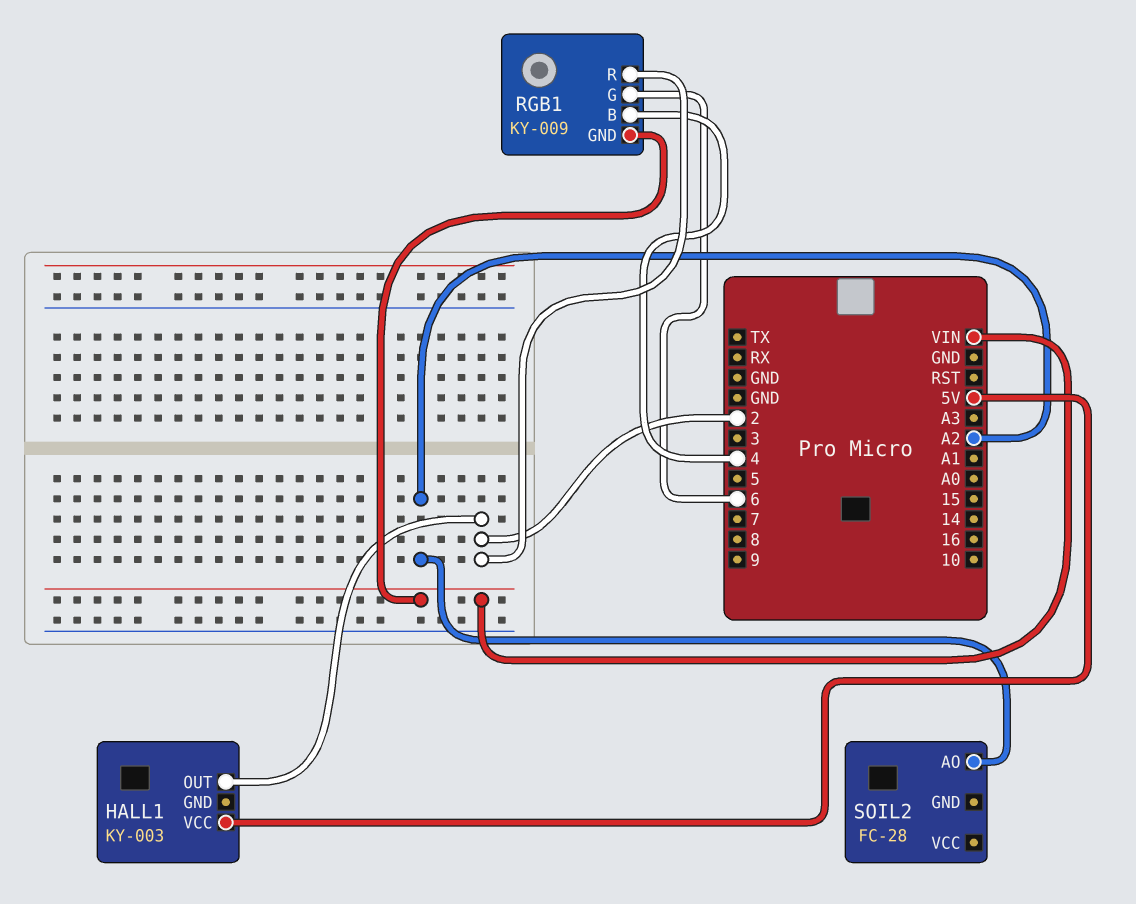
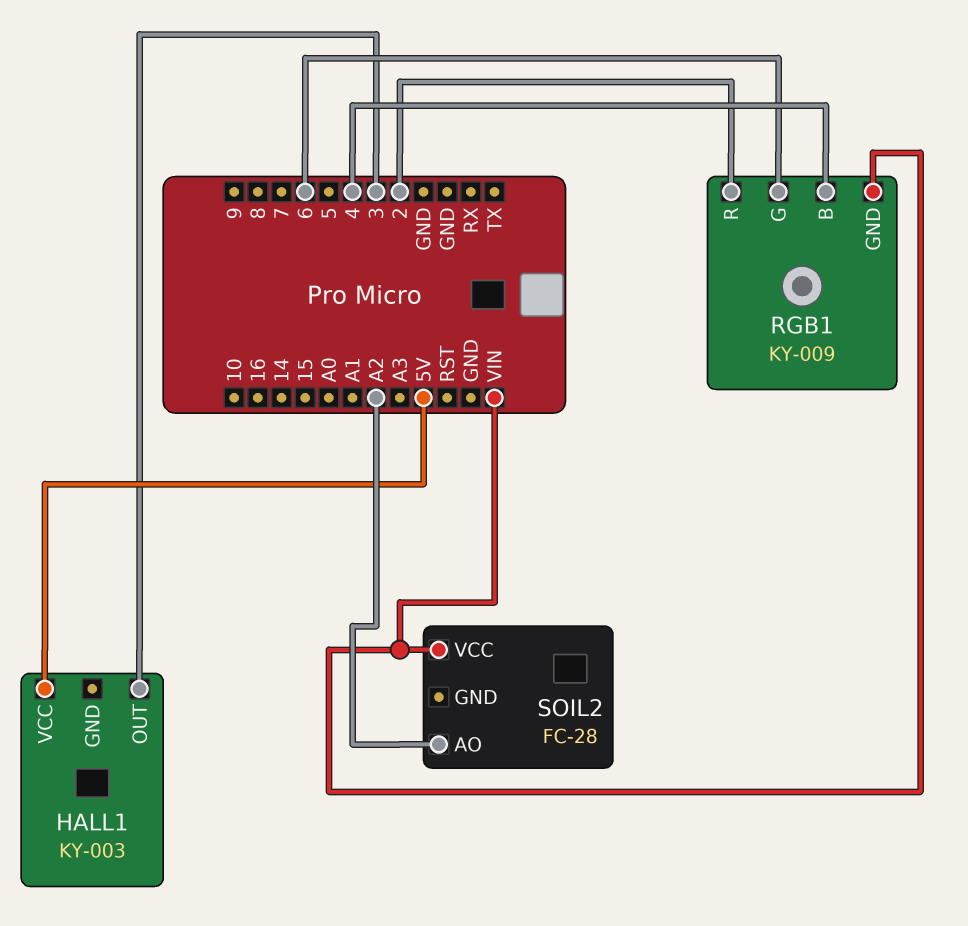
HALL1 pin OUT: 2 -> 3
SOIL2 pin VCC: none -> VIN

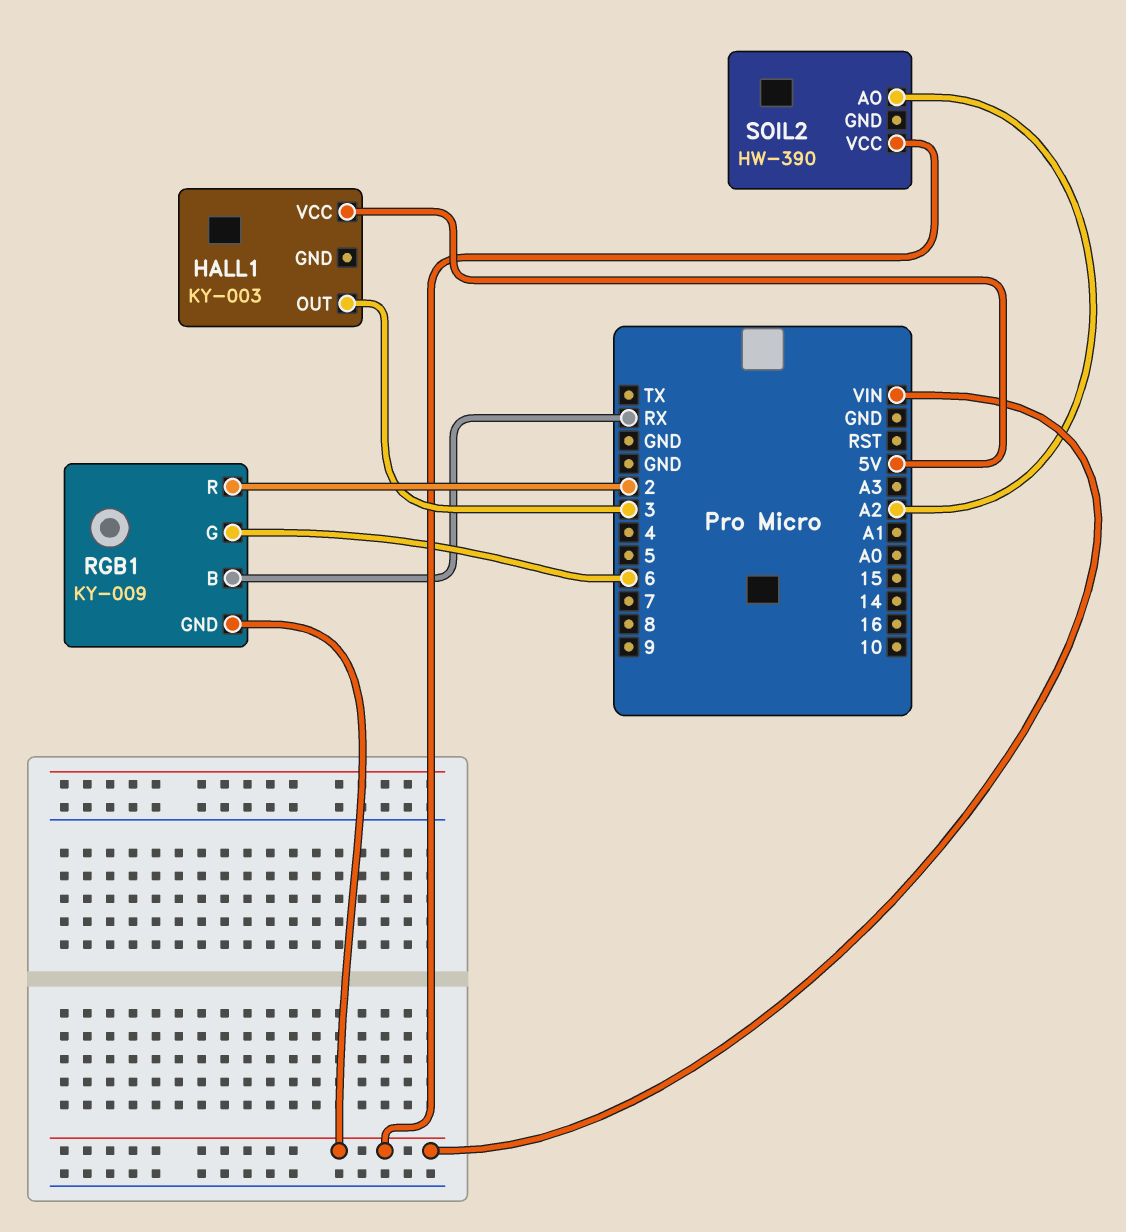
RGB1 pin B: 4 -> RX
SOIL2: FC-28 -> HW-390

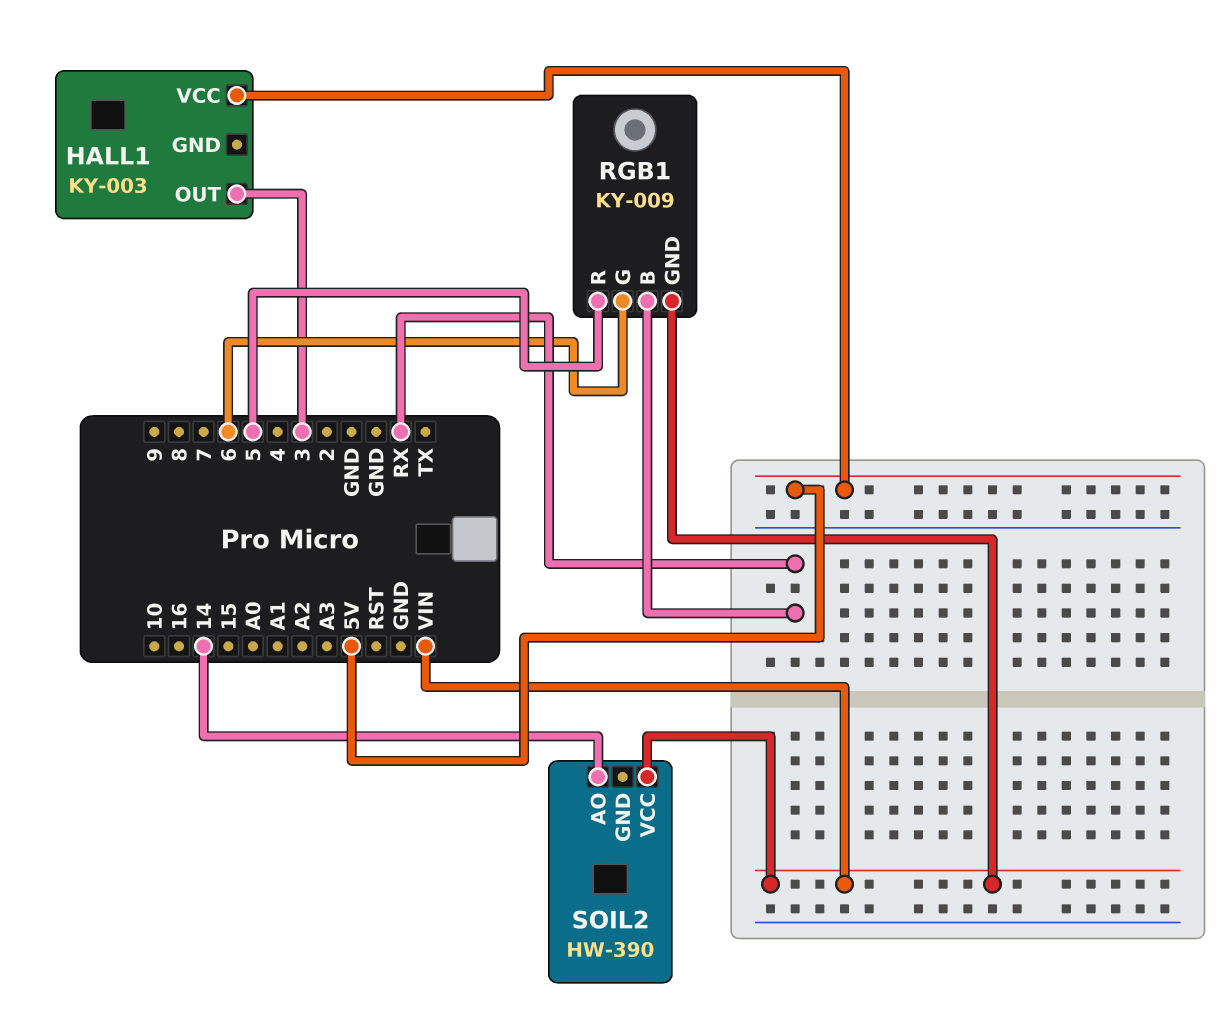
RGB1 pin R: 2 -> 5
SOIL2 pin AO: A2 -> 14

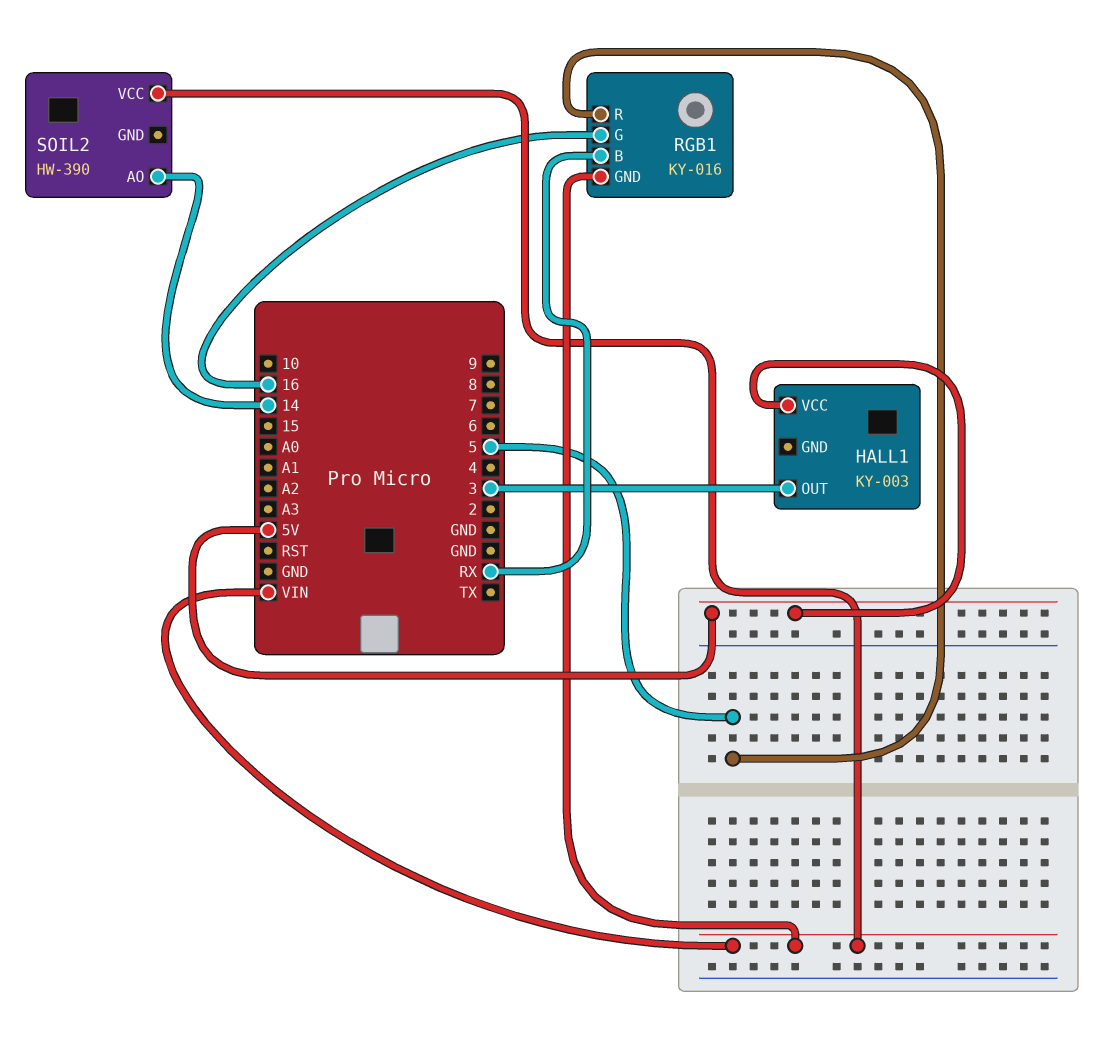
RGB1: KY-009 -> KY-016
RGB1 pin G: 6 -> 16

